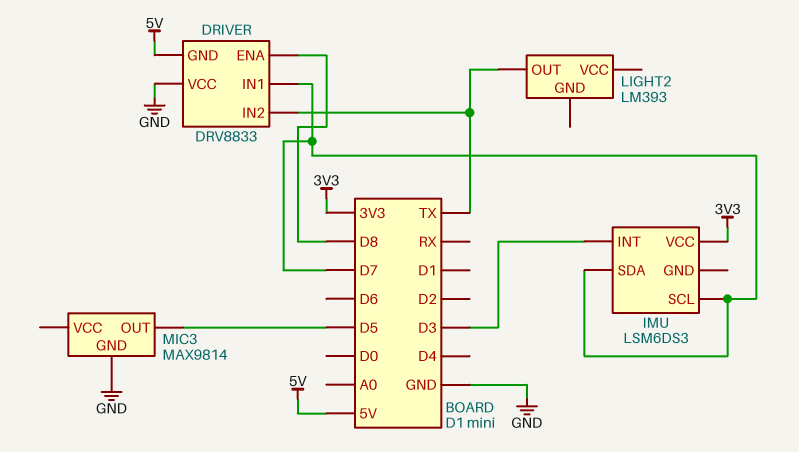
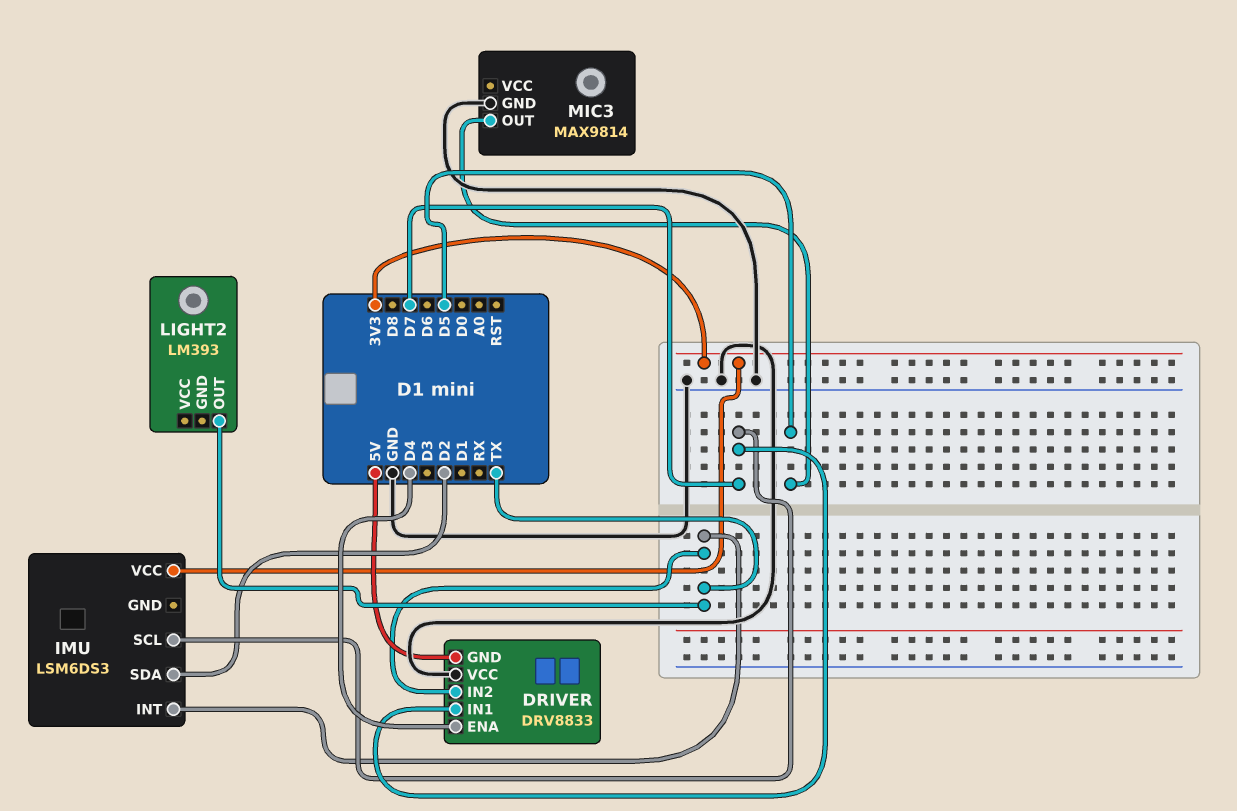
DRIVER pin ENA: D8 -> D4
IMU pin INT: D3 -> TX
IMU pin SDA: D7 -> D2

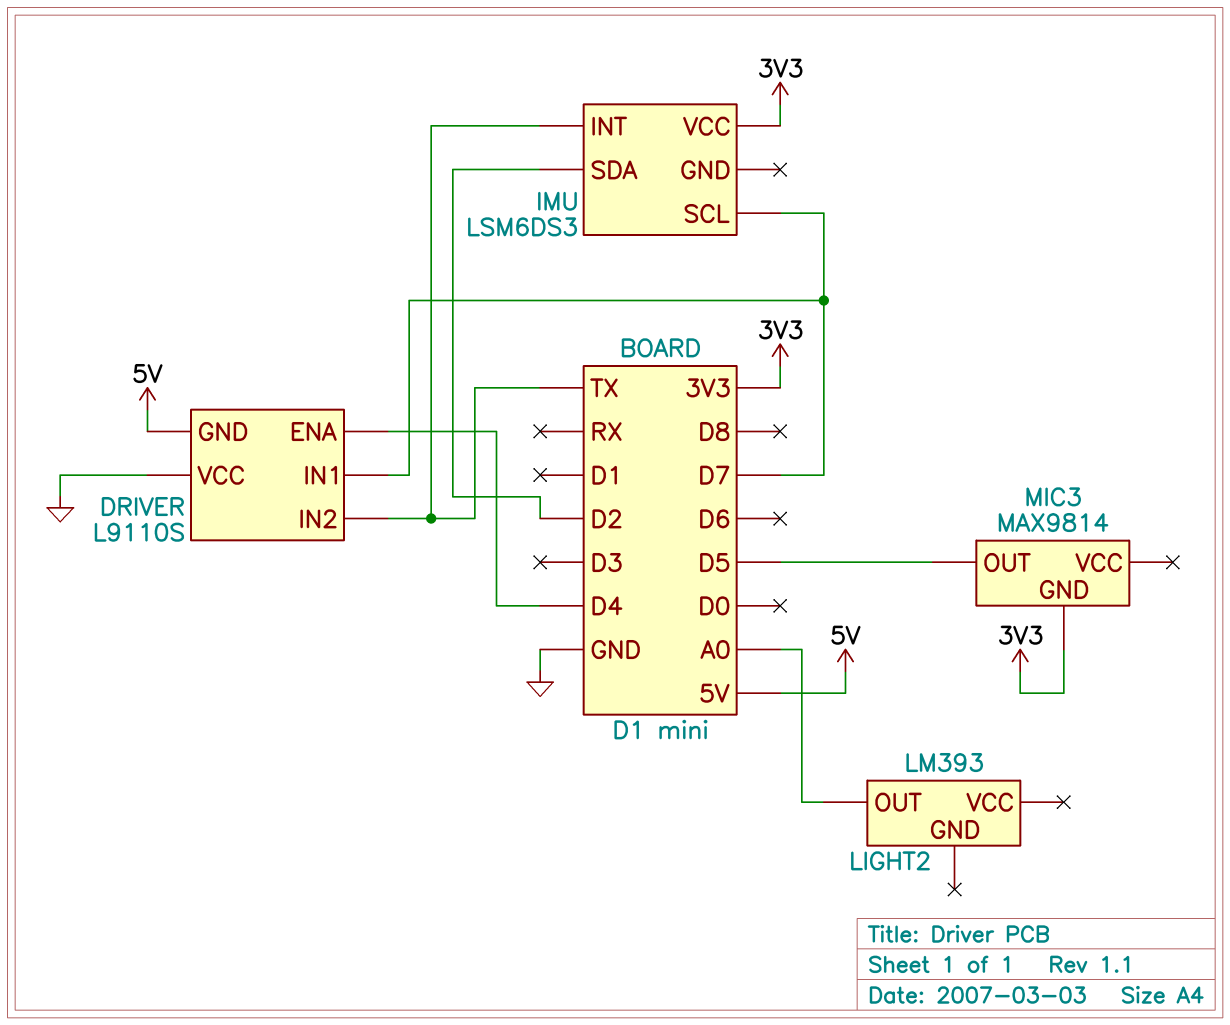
DRIVER: DRV8833 -> L9110S
LIGHT2 pin OUT: TX -> A0
MIC3 pin GND: GND -> 3V3

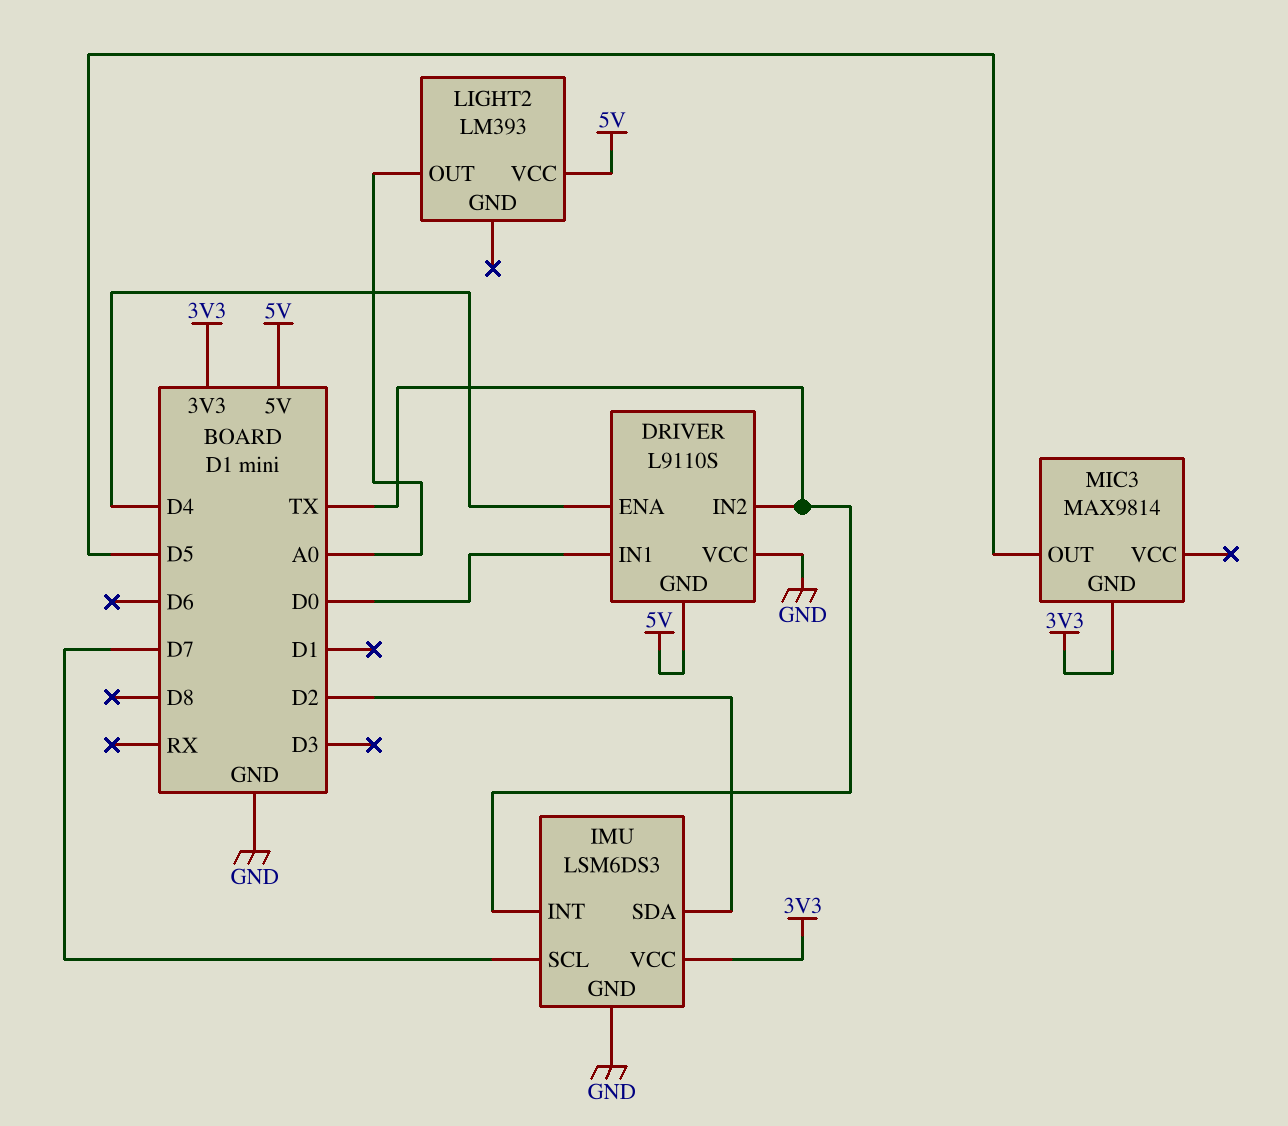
DRIVER pin IN1: D7 -> D0
IMU pin GND: none -> GND
LIGHT2 pin VCC: none -> 5V

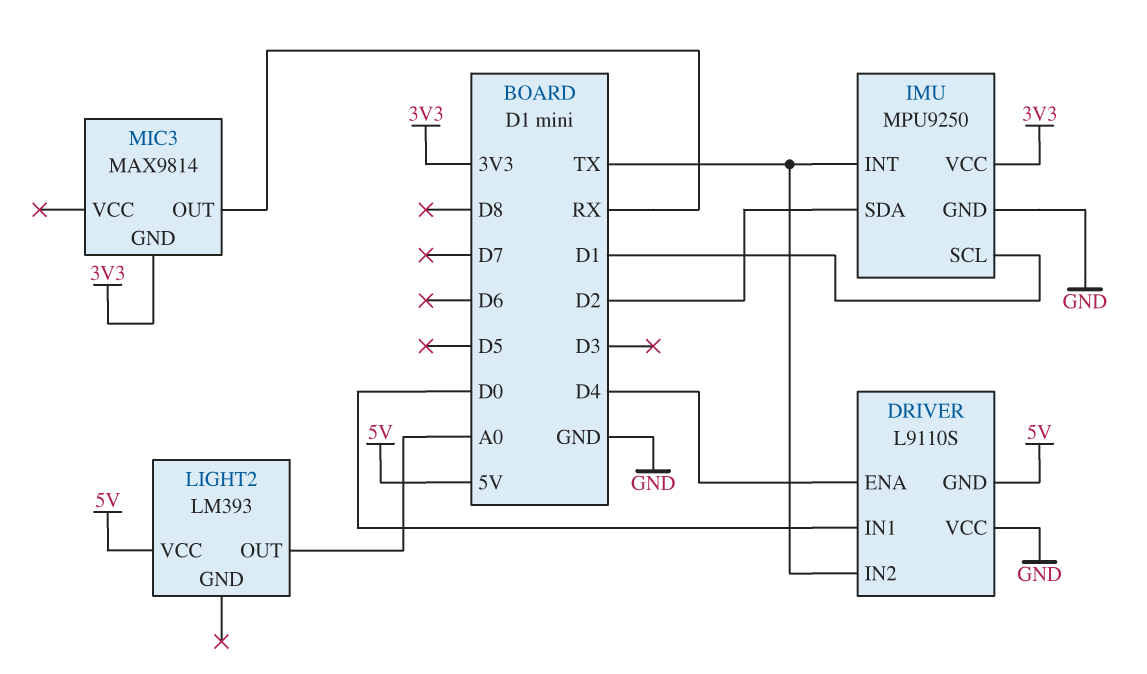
IMU: LSM6DS3 -> MPU9250
IMU pin SCL: D7 -> D1
MIC3 pin OUT: D5 -> RX

